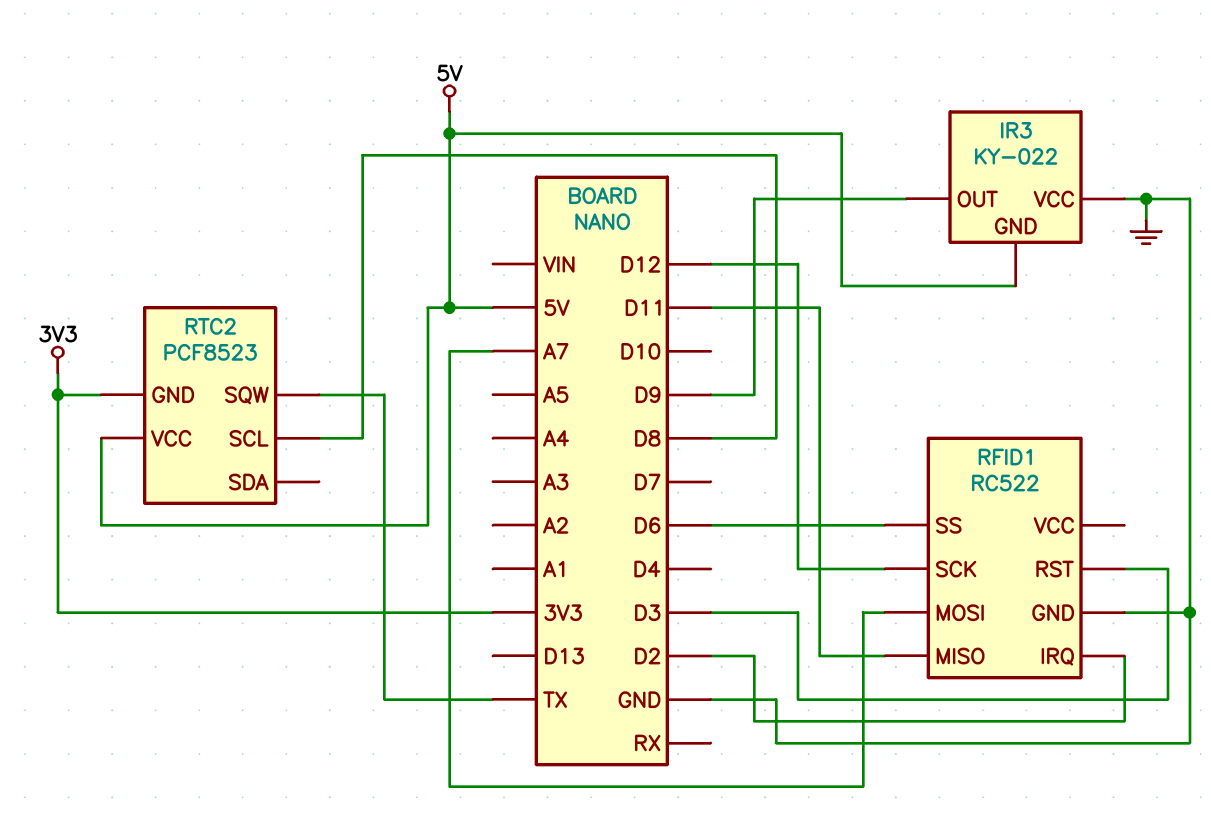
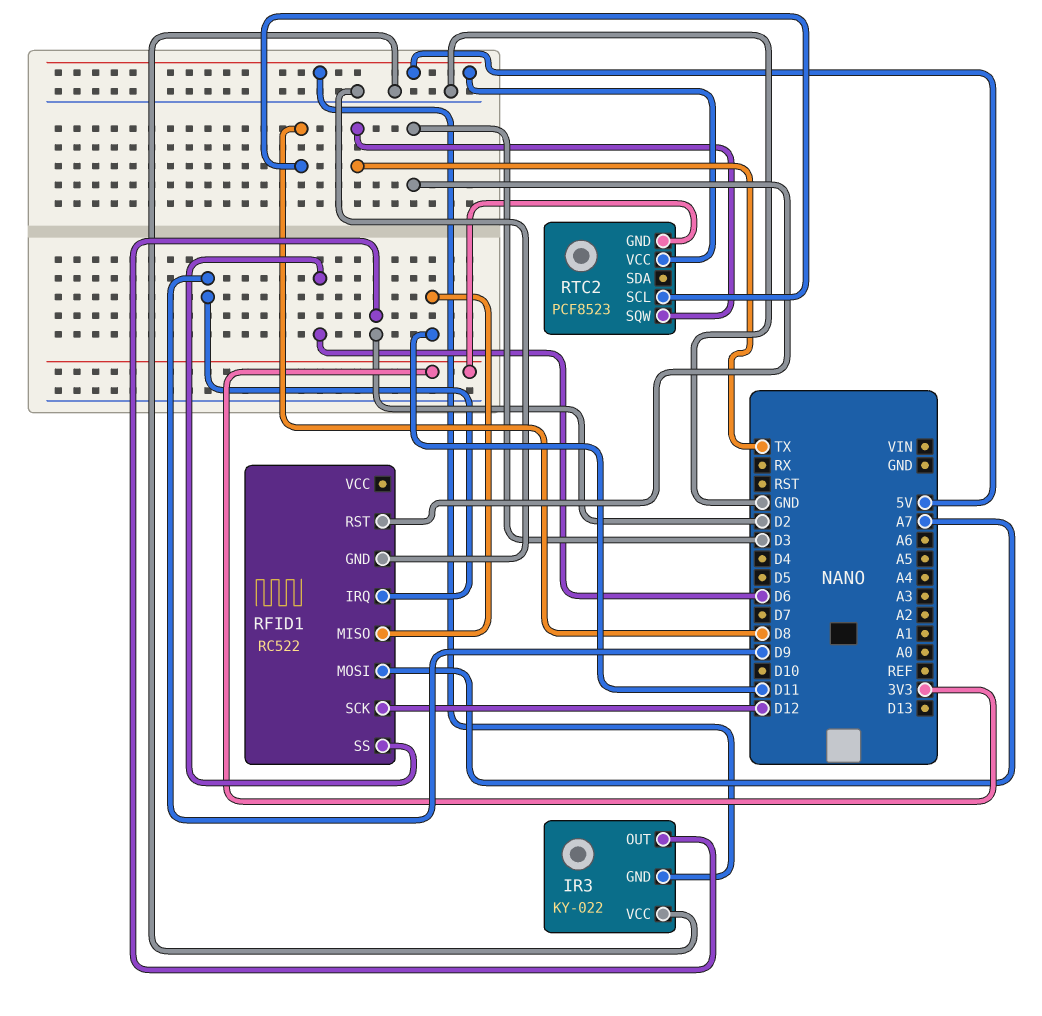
IR3 pin OUT: D9 -> D2
RFID1 pin IRQ: D2 -> D9

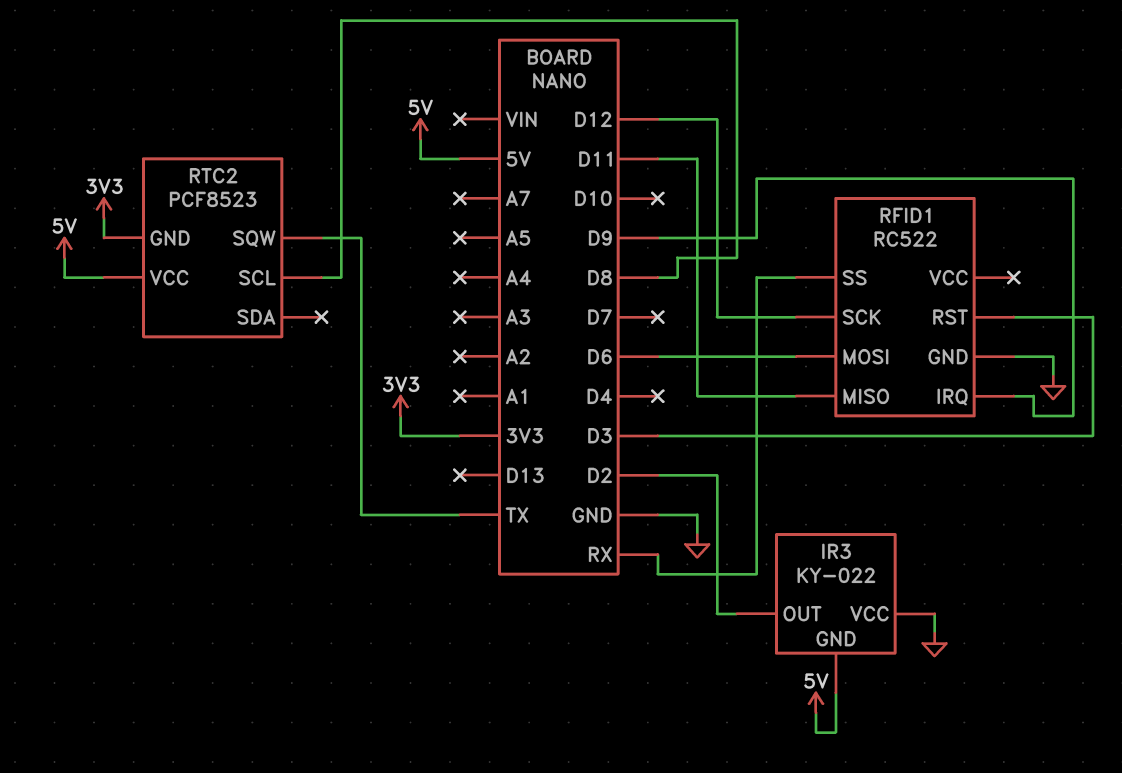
RFID1 pin MOSI: A7 -> D6
RFID1 pin SS: D6 -> RX

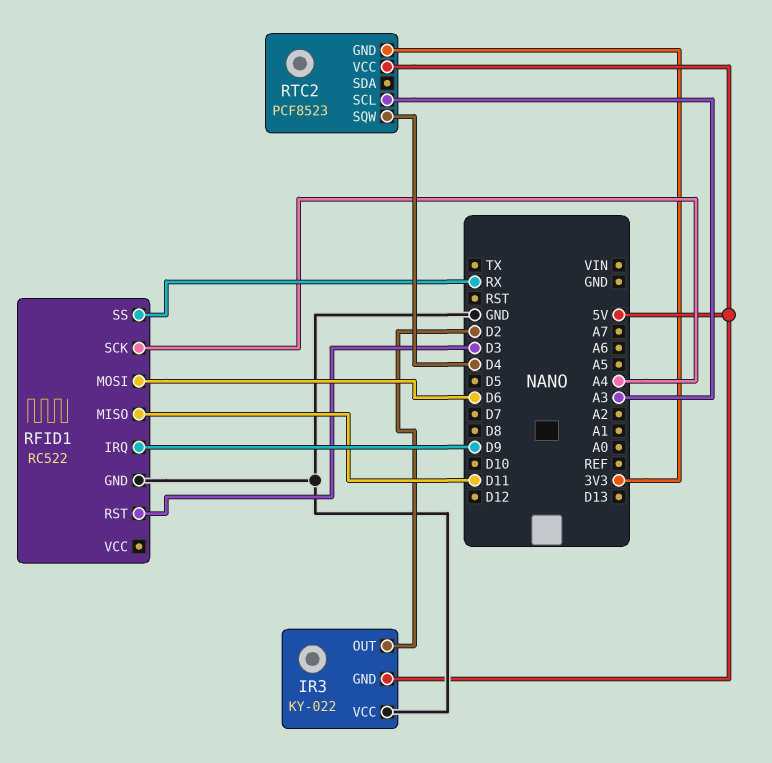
RFID1 pin SCK: D12 -> A4
RTC2 pin SCL: D8 -> A3
RTC2 pin SQW: TX -> D4

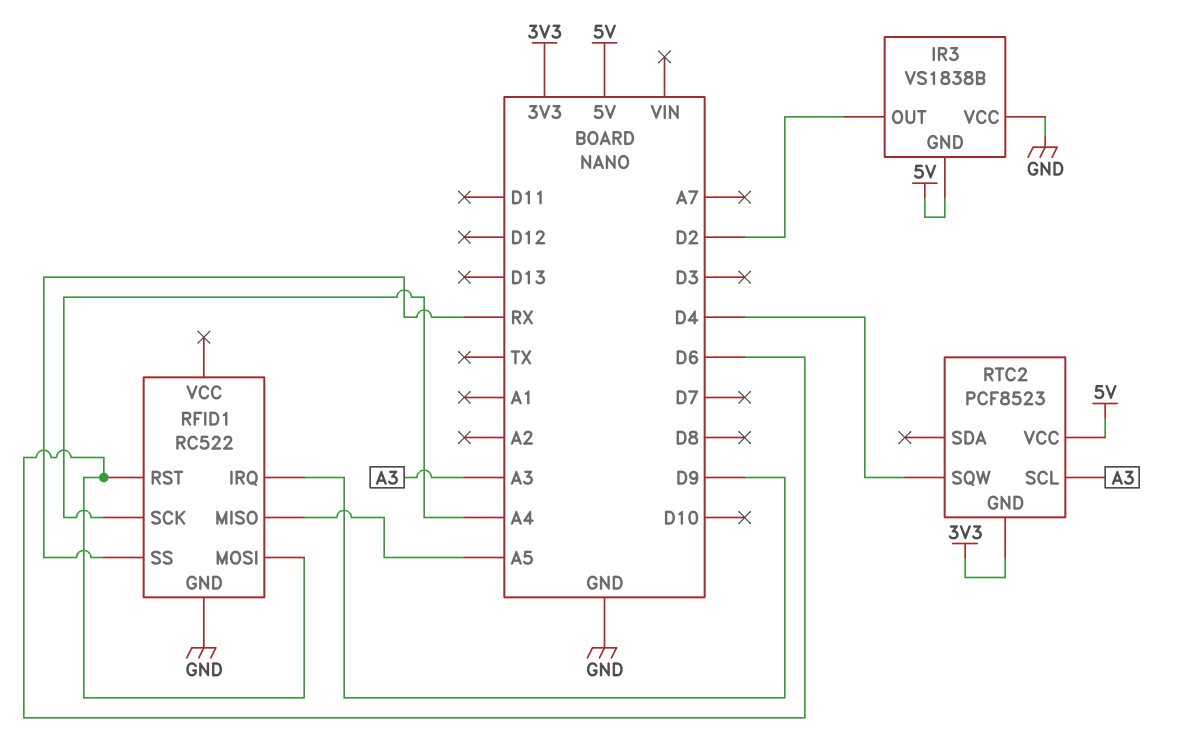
IR3: KY-022 -> VS1838B
RFID1 pin MISO: D11 -> A5
RFID1 pin RST: D3 -> D6

